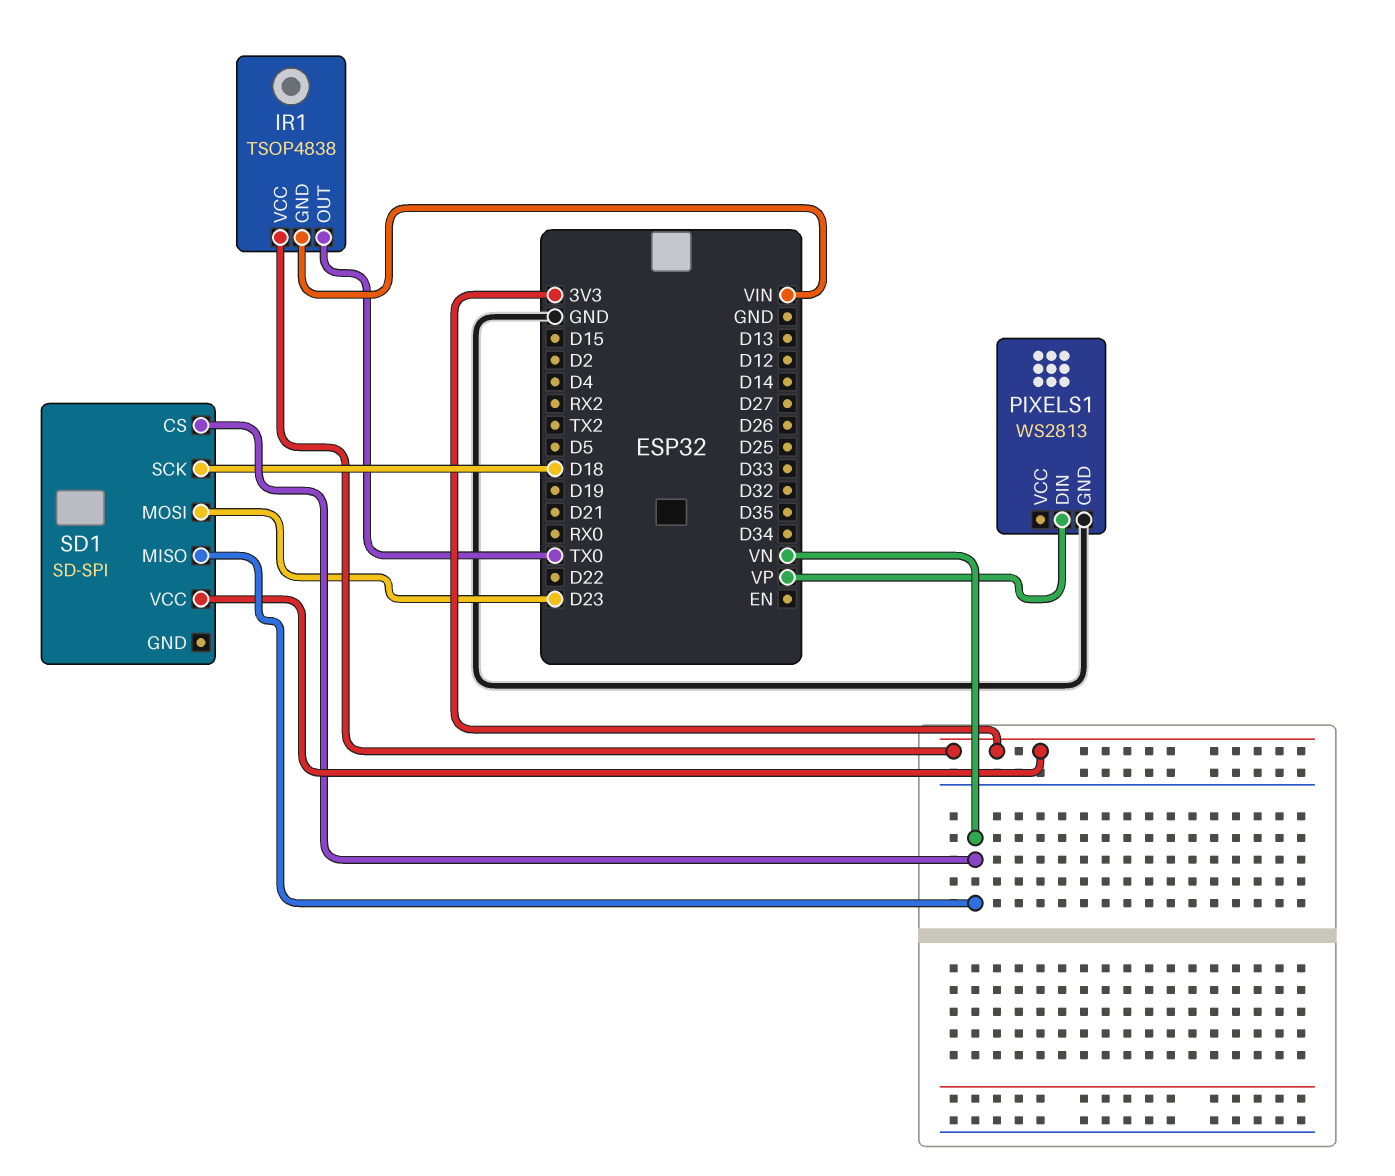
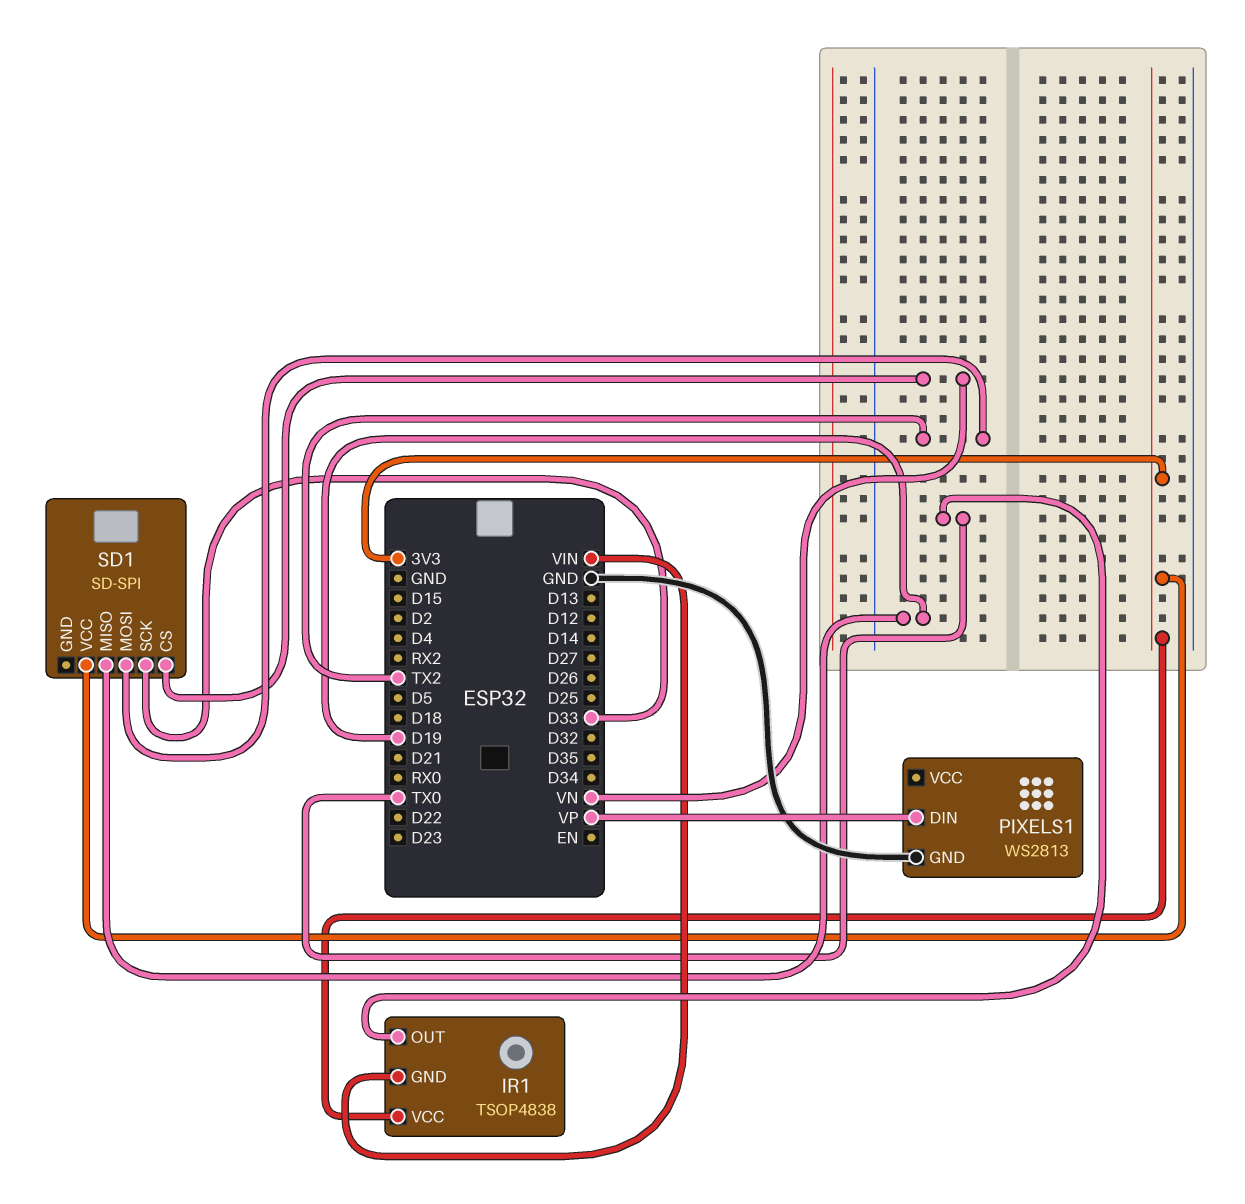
SD1 pin MISO: VN -> D19
SD1 pin MOSI: D23 -> TX2
SD1 pin SCK: D18 -> D33

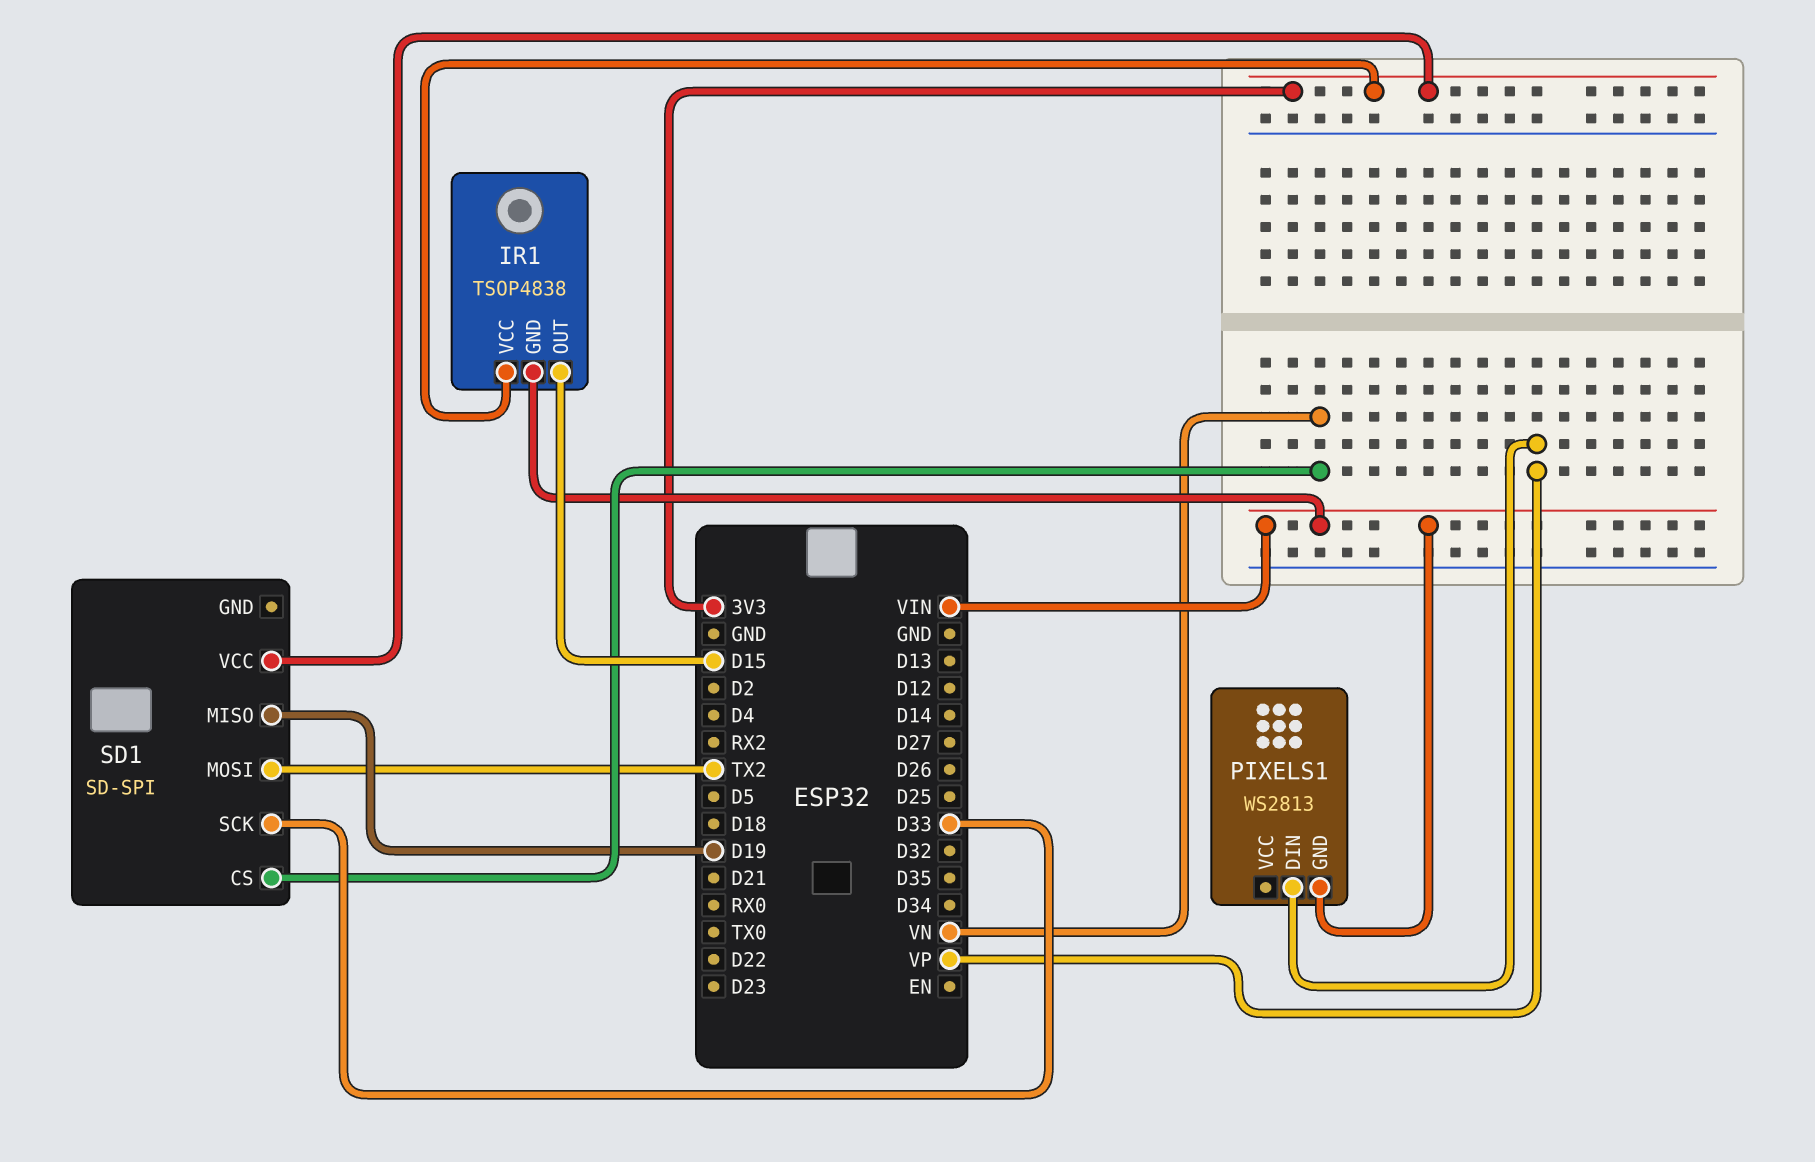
IR1 pin OUT: TX0 -> D15
PIXELS1 pin GND: GND -> VIN

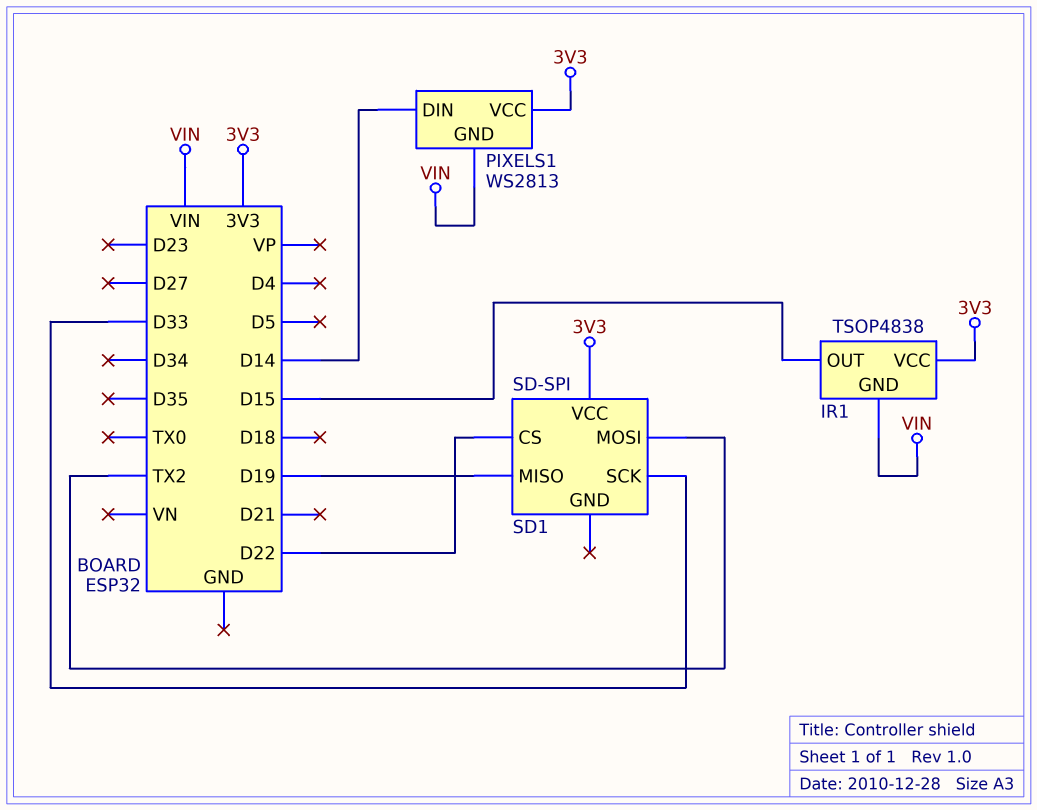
PIXELS1 pin DIN: VP -> D14
PIXELS1 pin VCC: none -> 3V3
SD1 pin CS: VN -> D22

